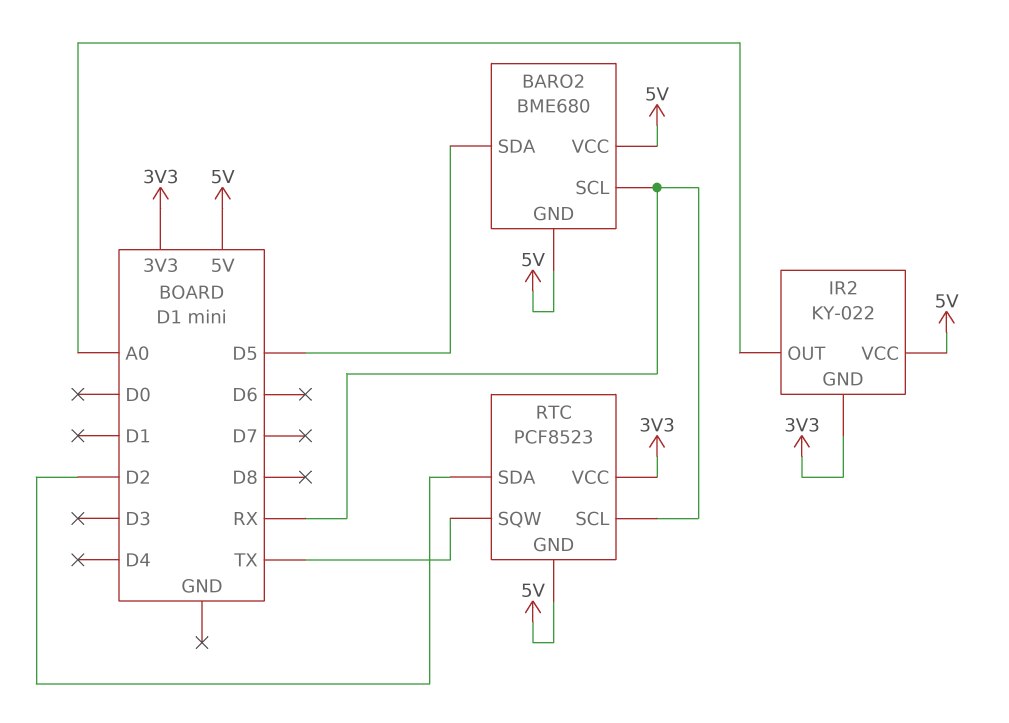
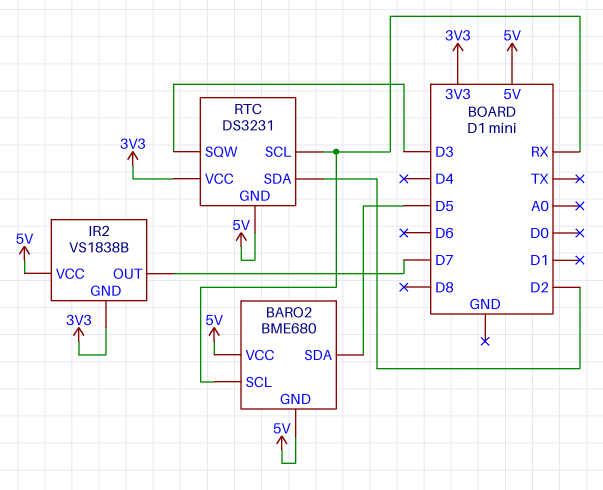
IR2: KY-022 -> VS1838B
IR2 pin OUT: A0 -> D7
RTC: PCF8523 -> DS3231
RTC pin SQW: TX -> D3

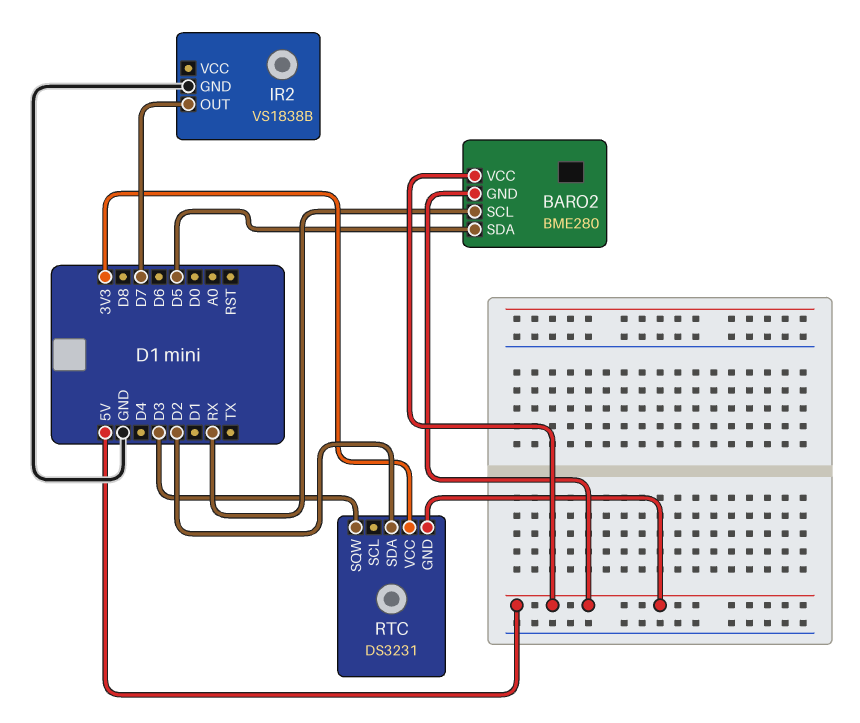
BARO2: BME680 -> BME280
IR2 pin GND: 3V3 -> GND
IR2 pin VCC: 5V -> none
RTC pin SCL: RX -> none

